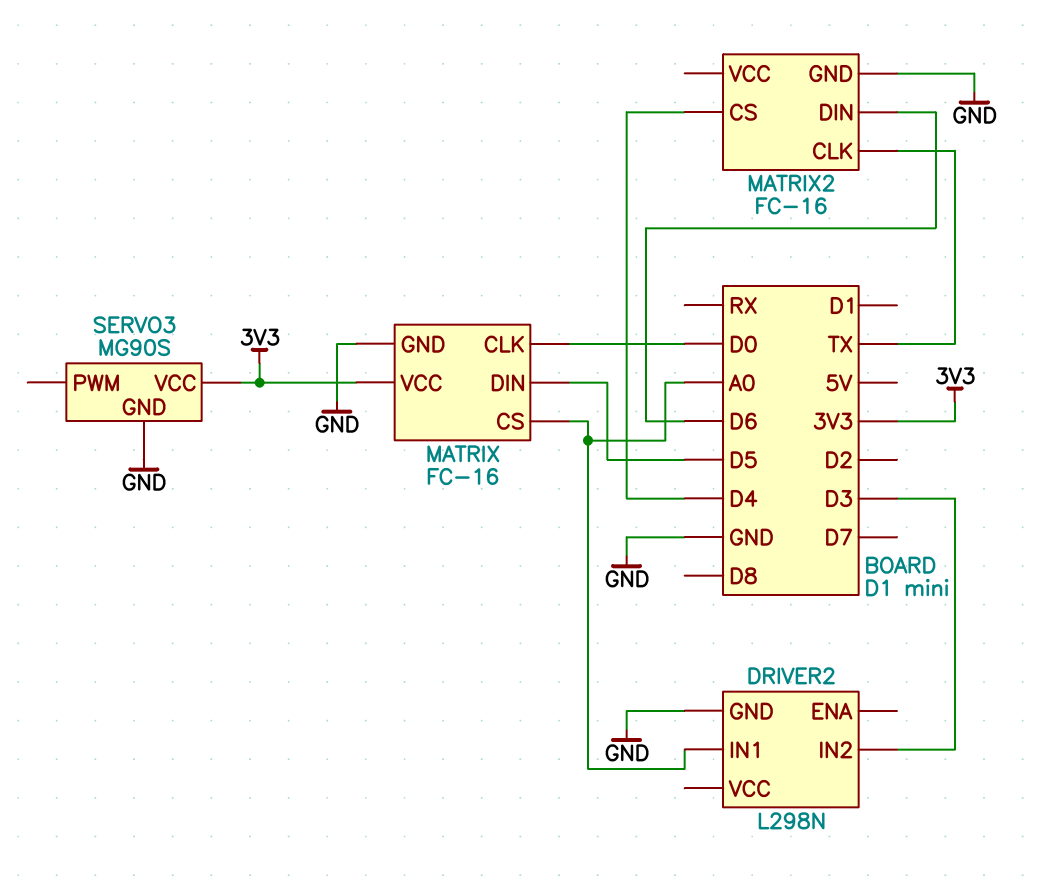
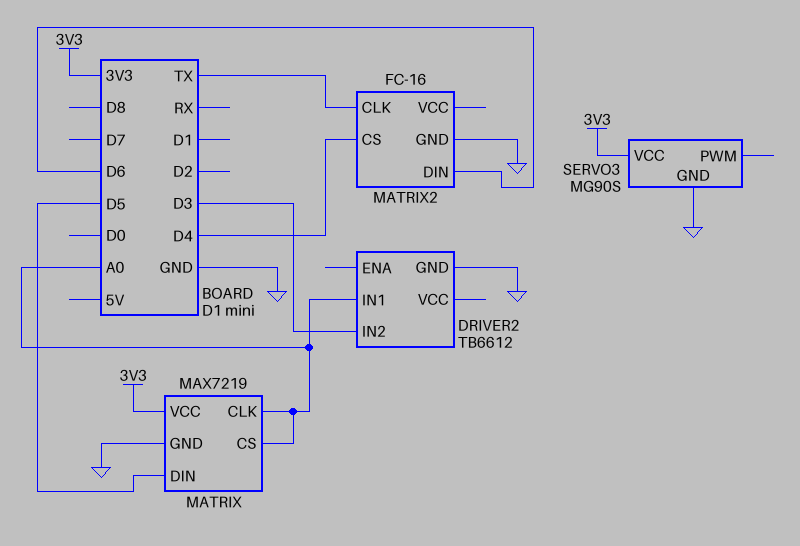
DRIVER2: L298N -> TB6612
MATRIX: FC-16 -> MAX7219
MATRIX pin CLK: D0 -> A0

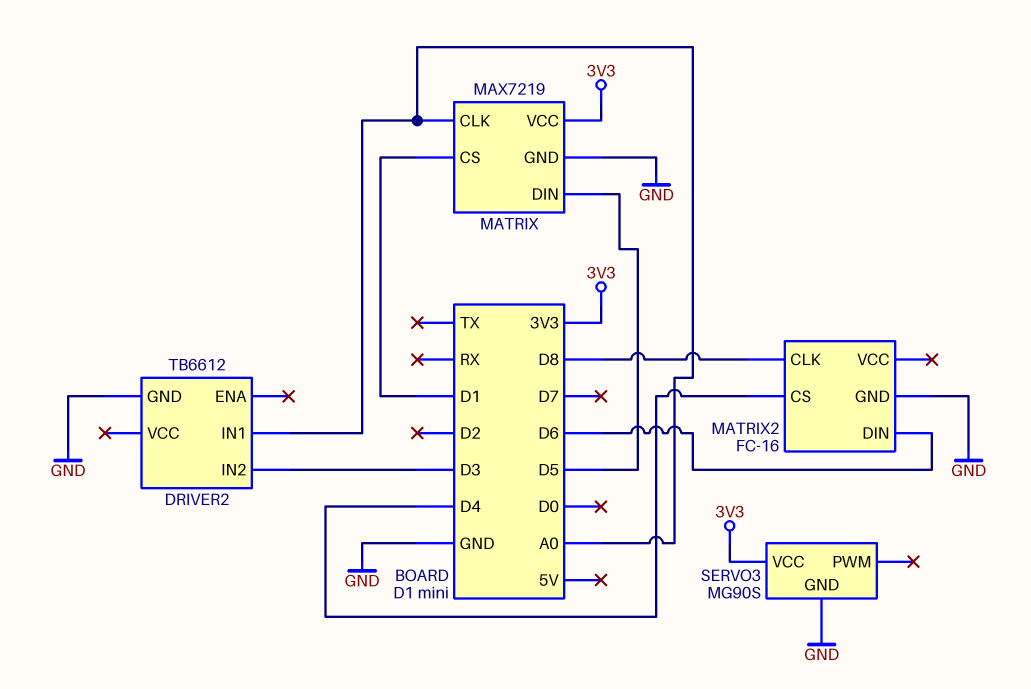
MATRIX pin CS: A0 -> D1
MATRIX2 pin CLK: TX -> D8

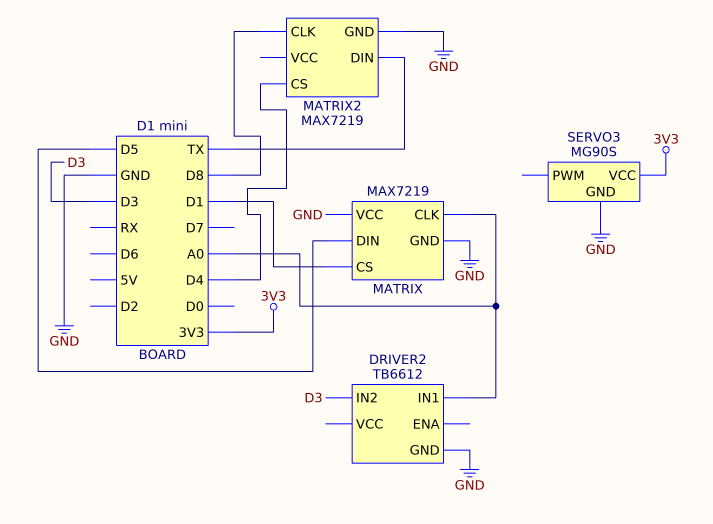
MATRIX pin VCC: 3V3 -> GND
MATRIX2: FC-16 -> MAX7219
MATRIX2 pin DIN: D6 -> TX

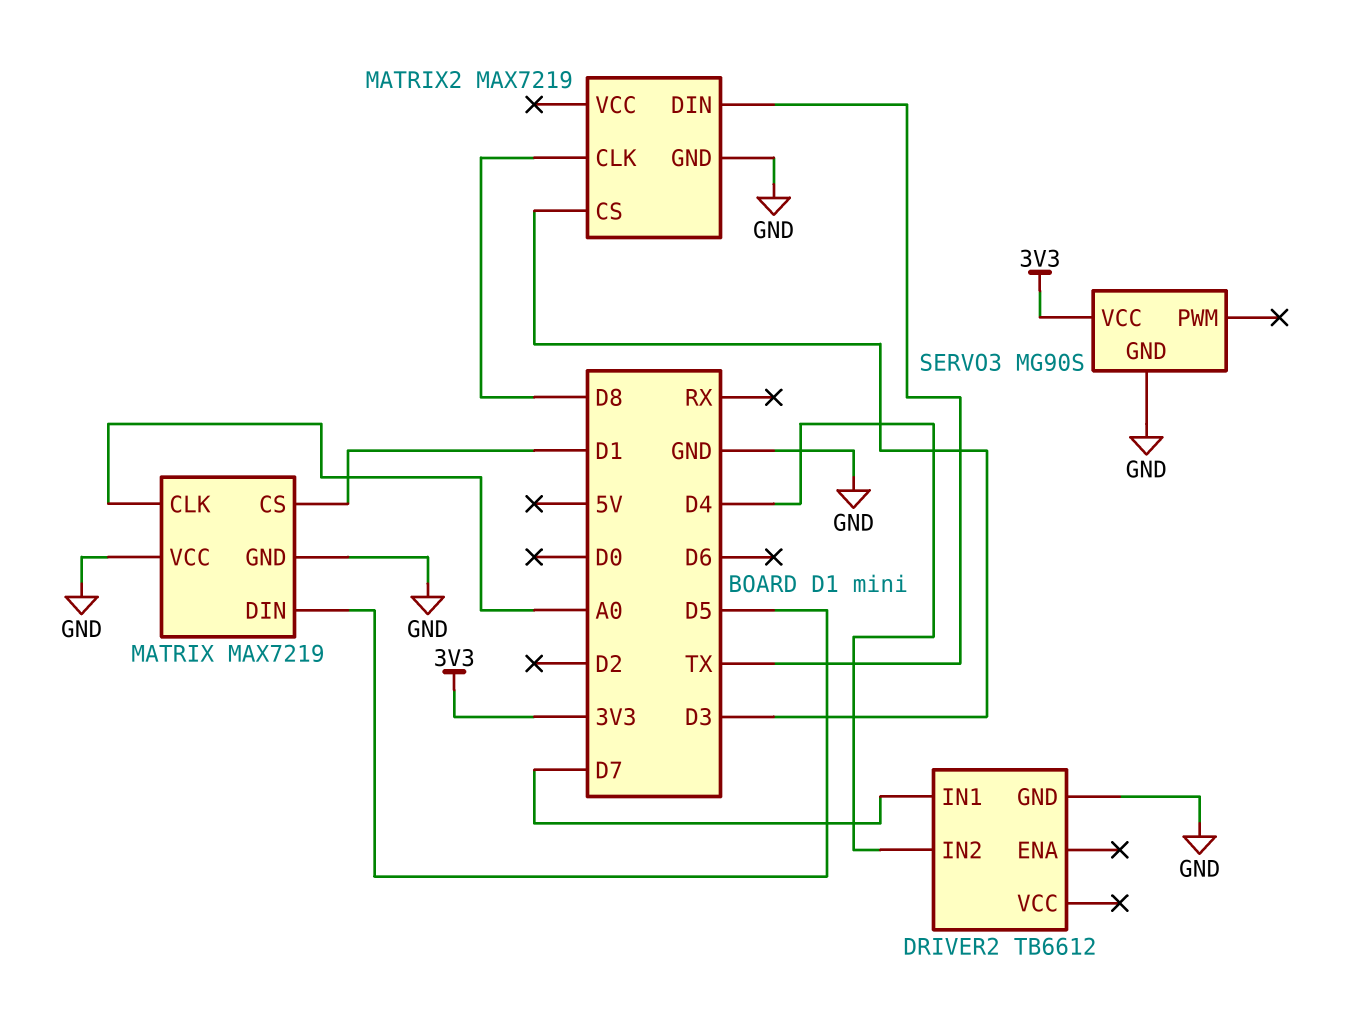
DRIVER2 pin IN1: A0 -> D7
DRIVER2 pin IN2: D3 -> D4
MATRIX2 pin CS: D4 -> D3

